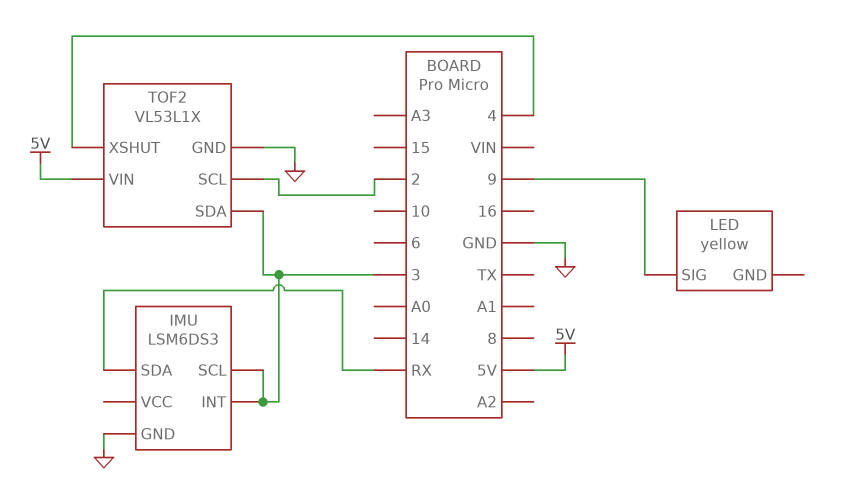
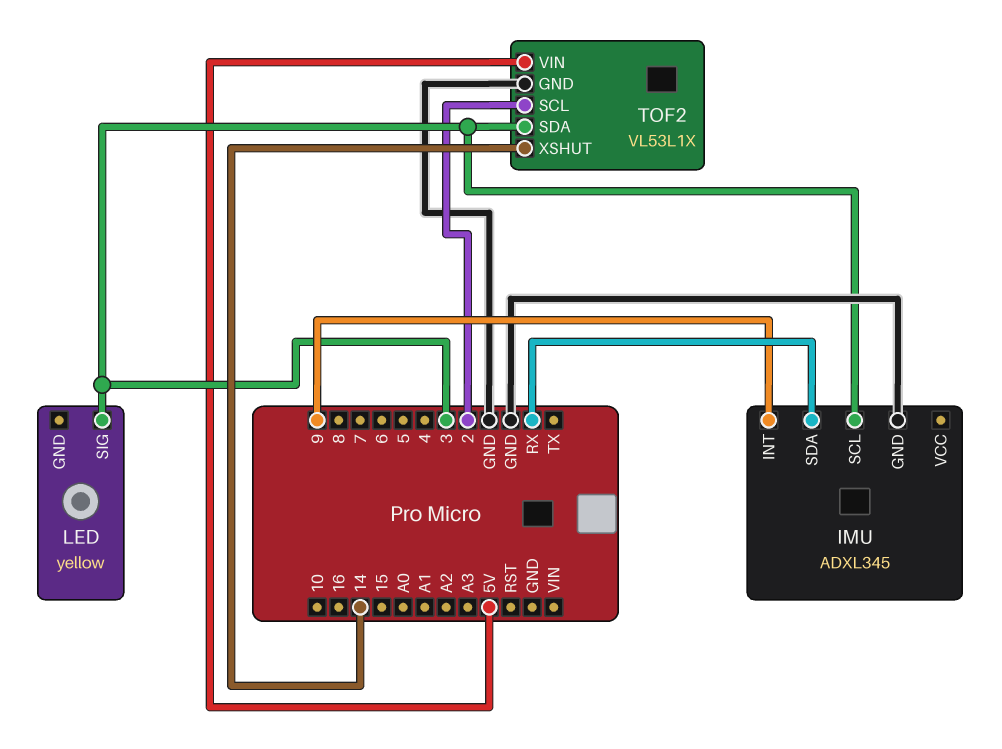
IMU: LSM6DS3 -> ADXL345
IMU pin INT: 3 -> 9
LED pin SIG: 9 -> 3
TOF2 pin XSHUT: 4 -> 14

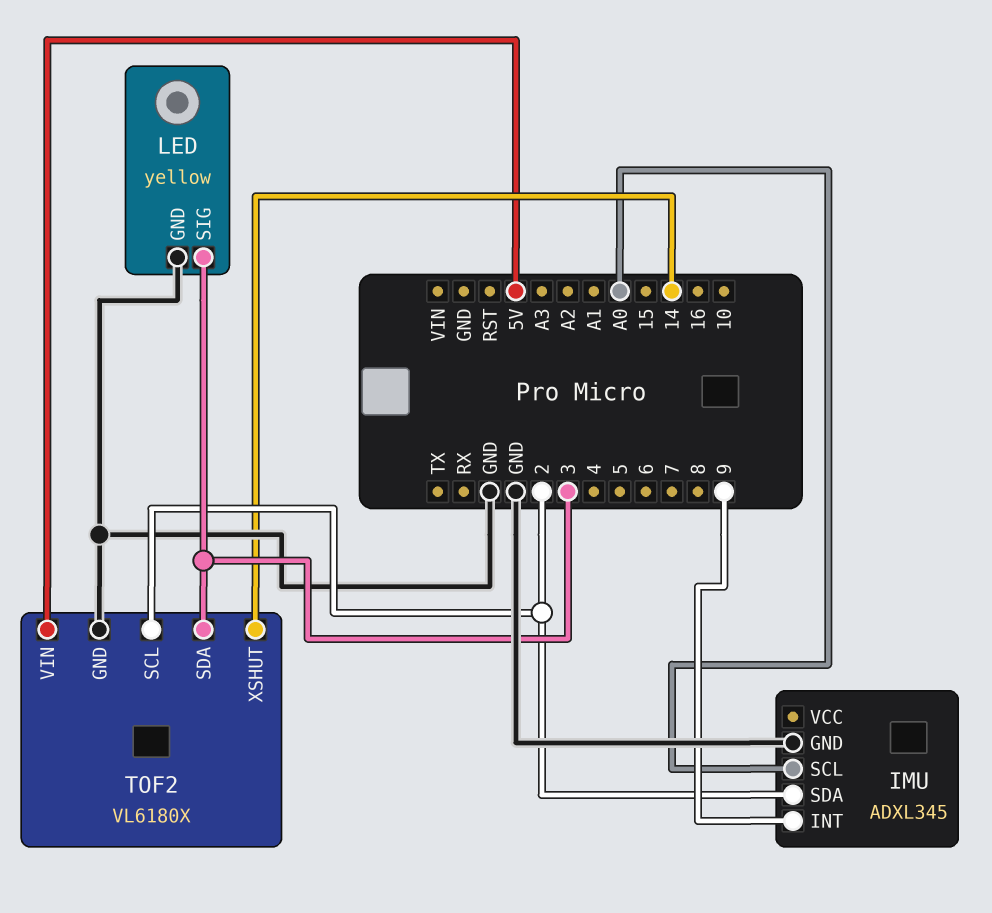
IMU pin SCL: 3 -> A0
IMU pin SDA: RX -> 2
LED pin GND: none -> GND
TOF2: VL53L1X -> VL6180X

